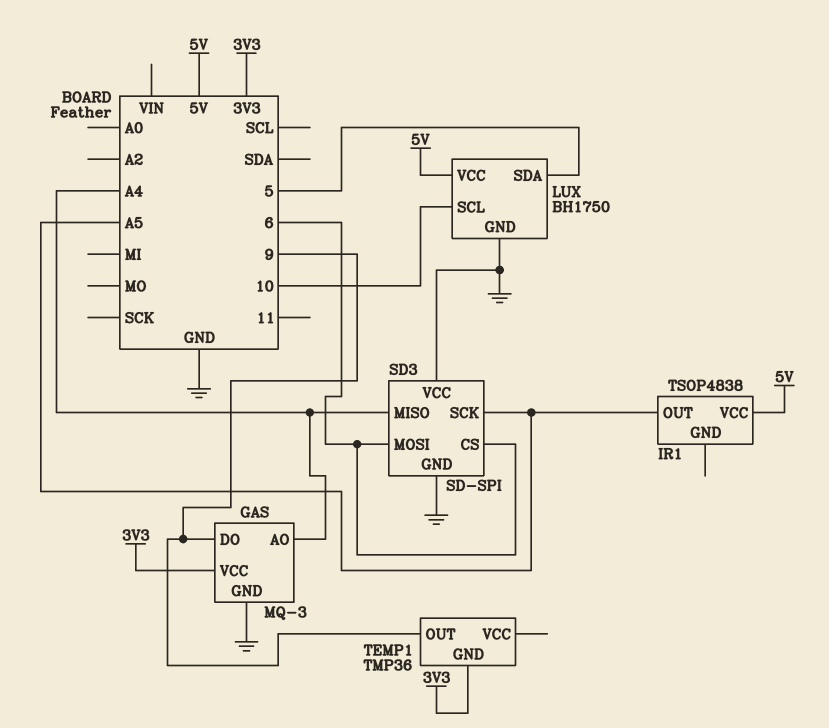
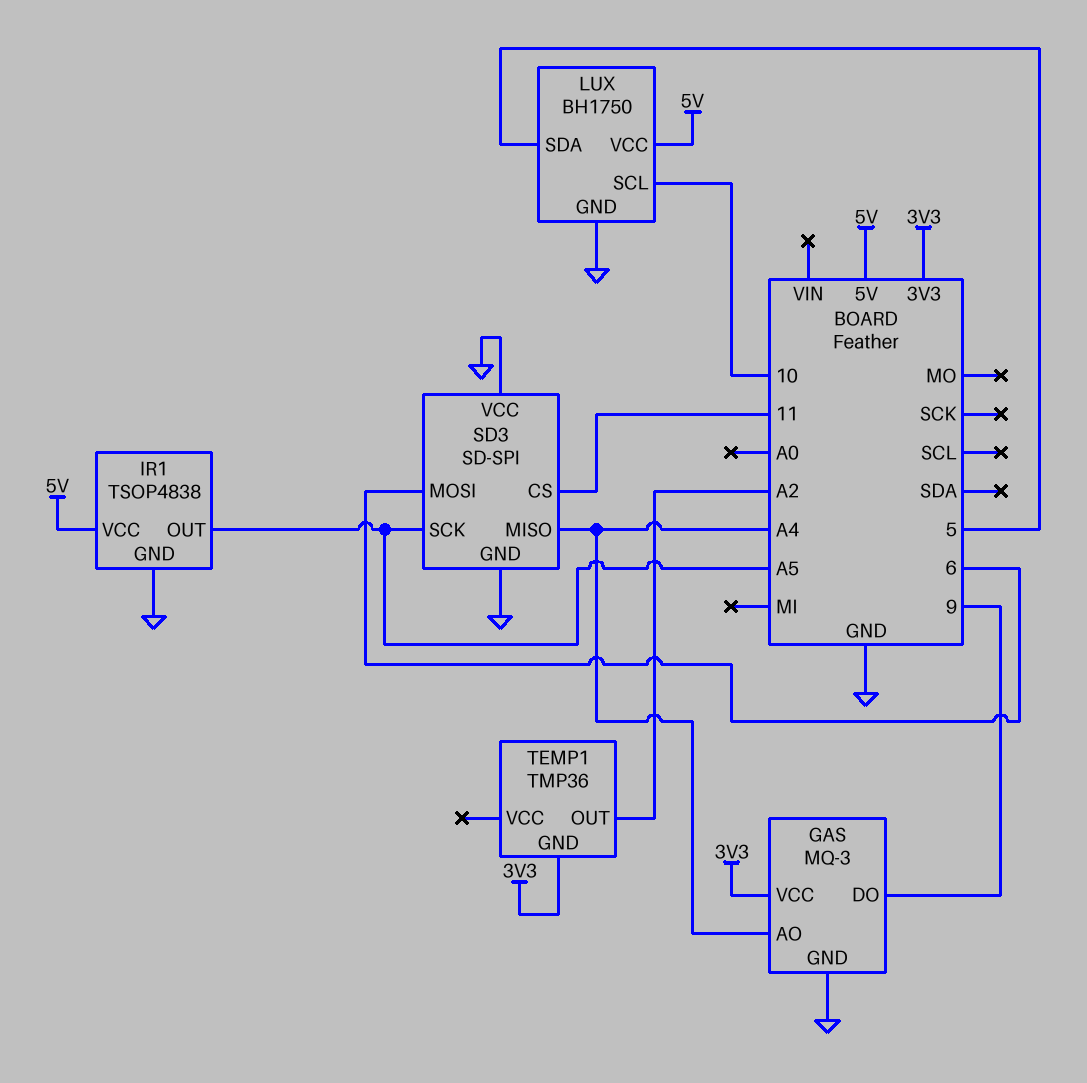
IR1 pin GND: none -> GND
SD3 pin CS: 6 -> 11
TEMP1 pin OUT: 9 -> A2

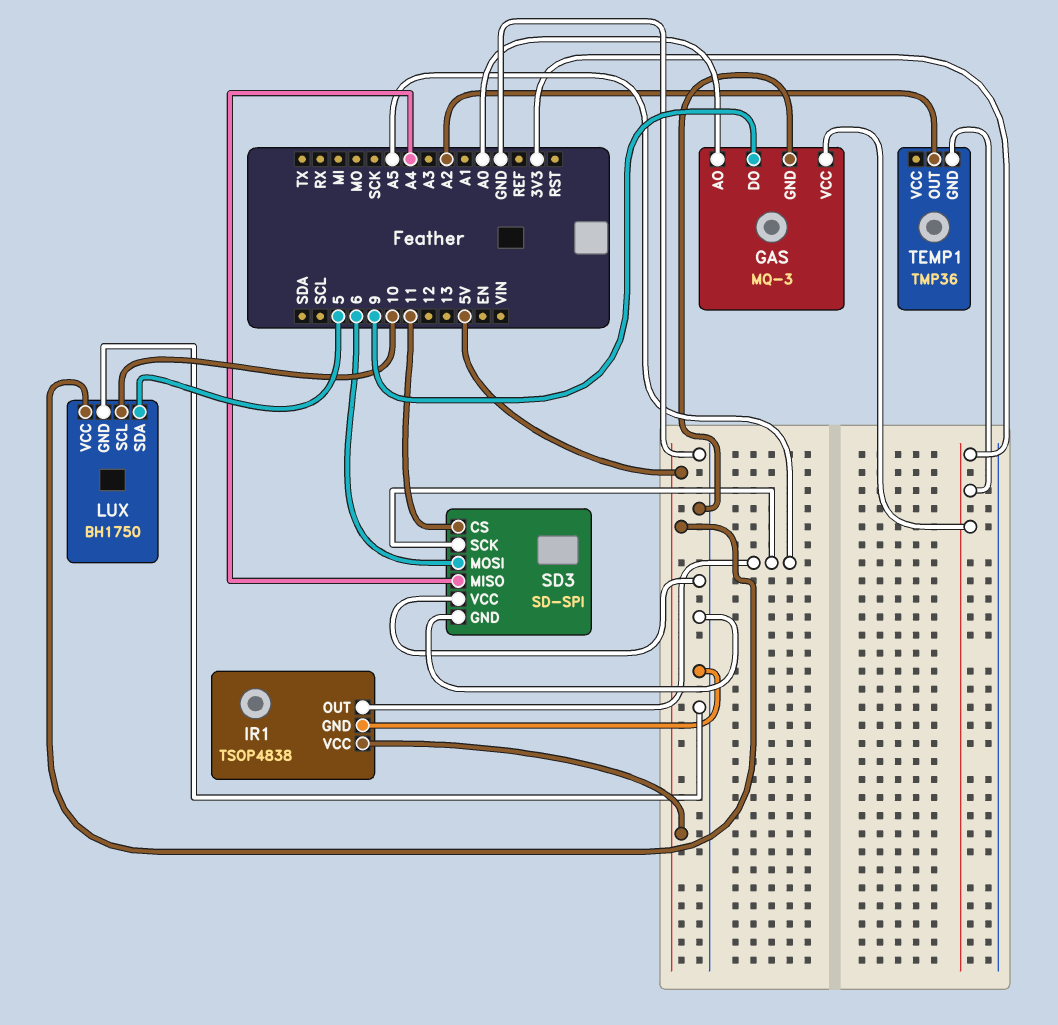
GAS pin AO: A4 -> A0

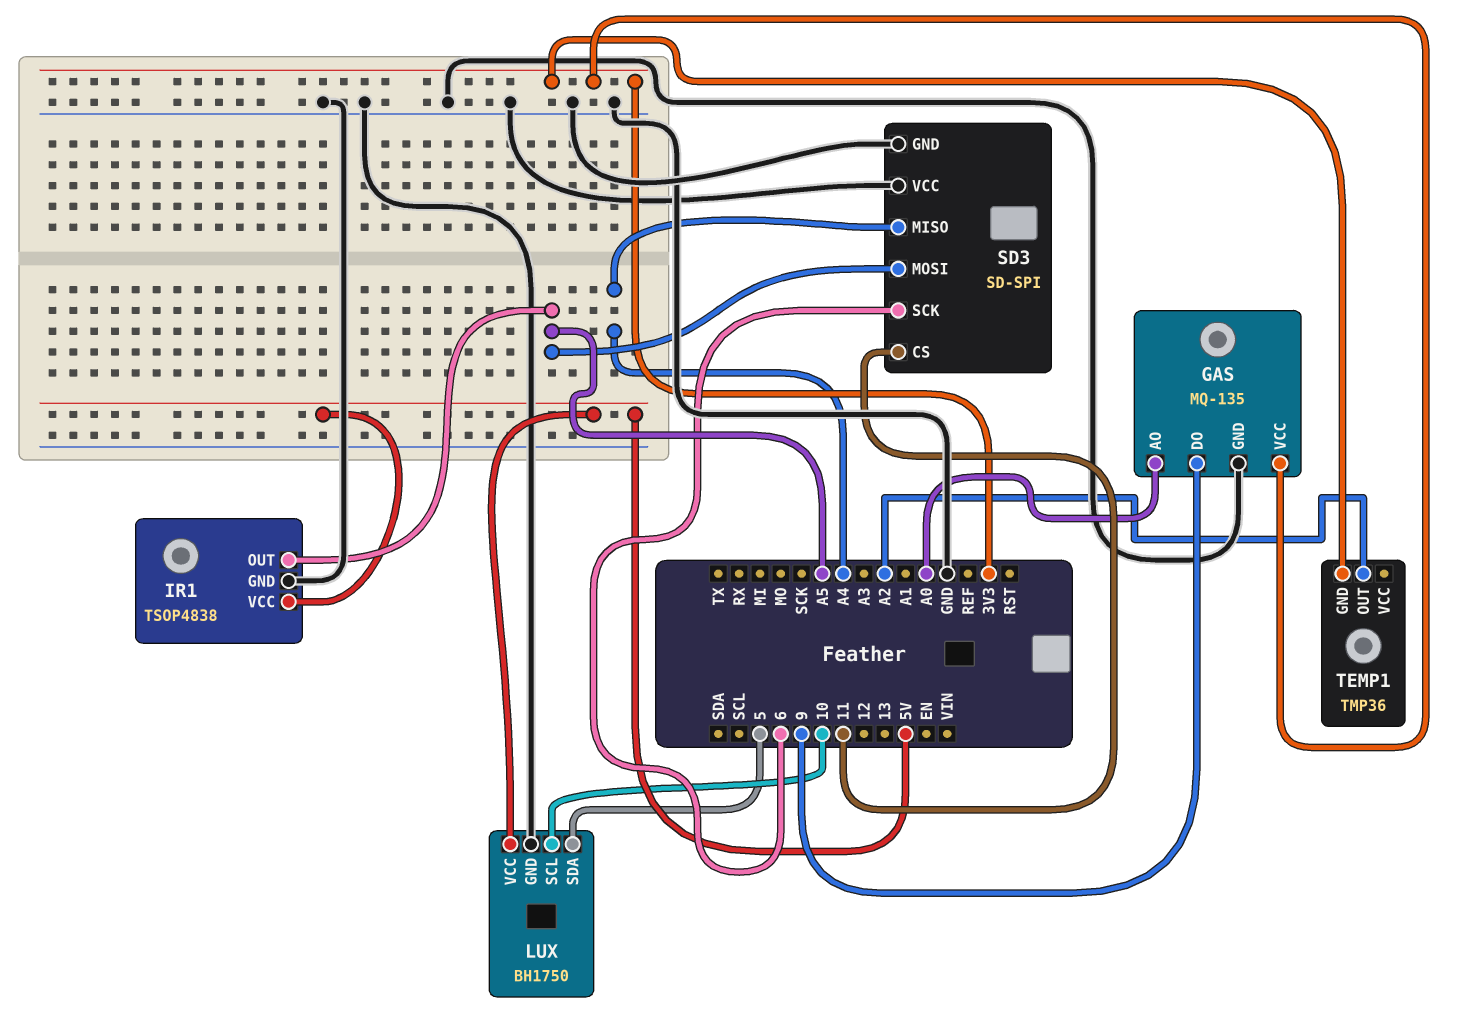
GAS: MQ-3 -> MQ-135
SD3 pin MOSI: 6 -> A5
SD3 pin SCK: A5 -> 6

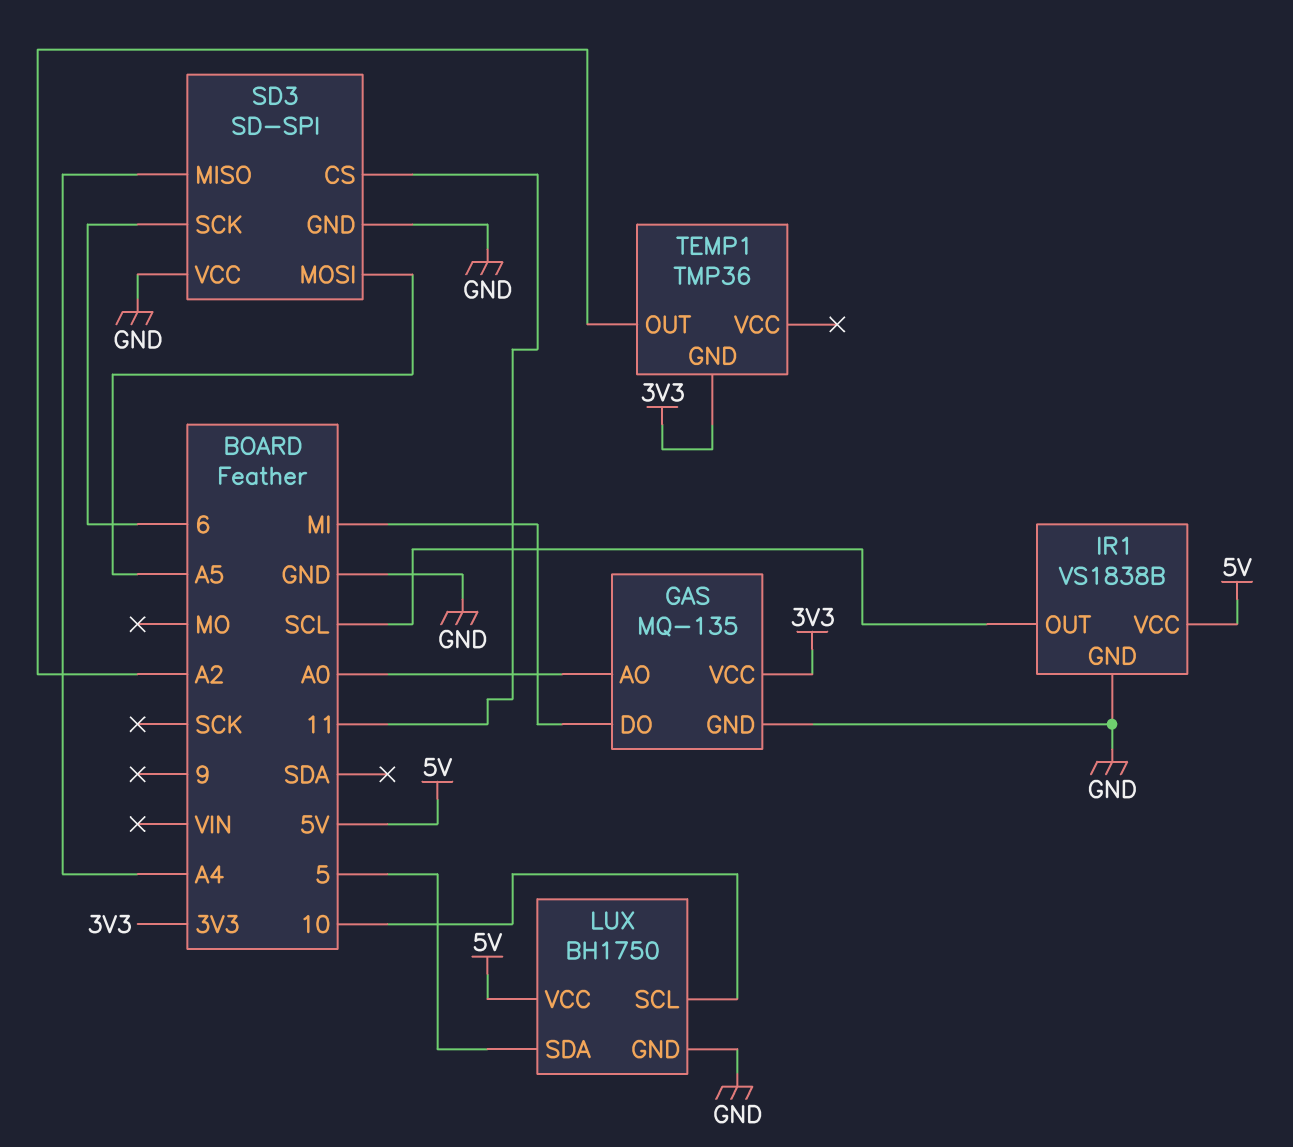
GAS pin DO: 9 -> MI
IR1: TSOP4838 -> VS1838B
IR1 pin OUT: A5 -> SCL

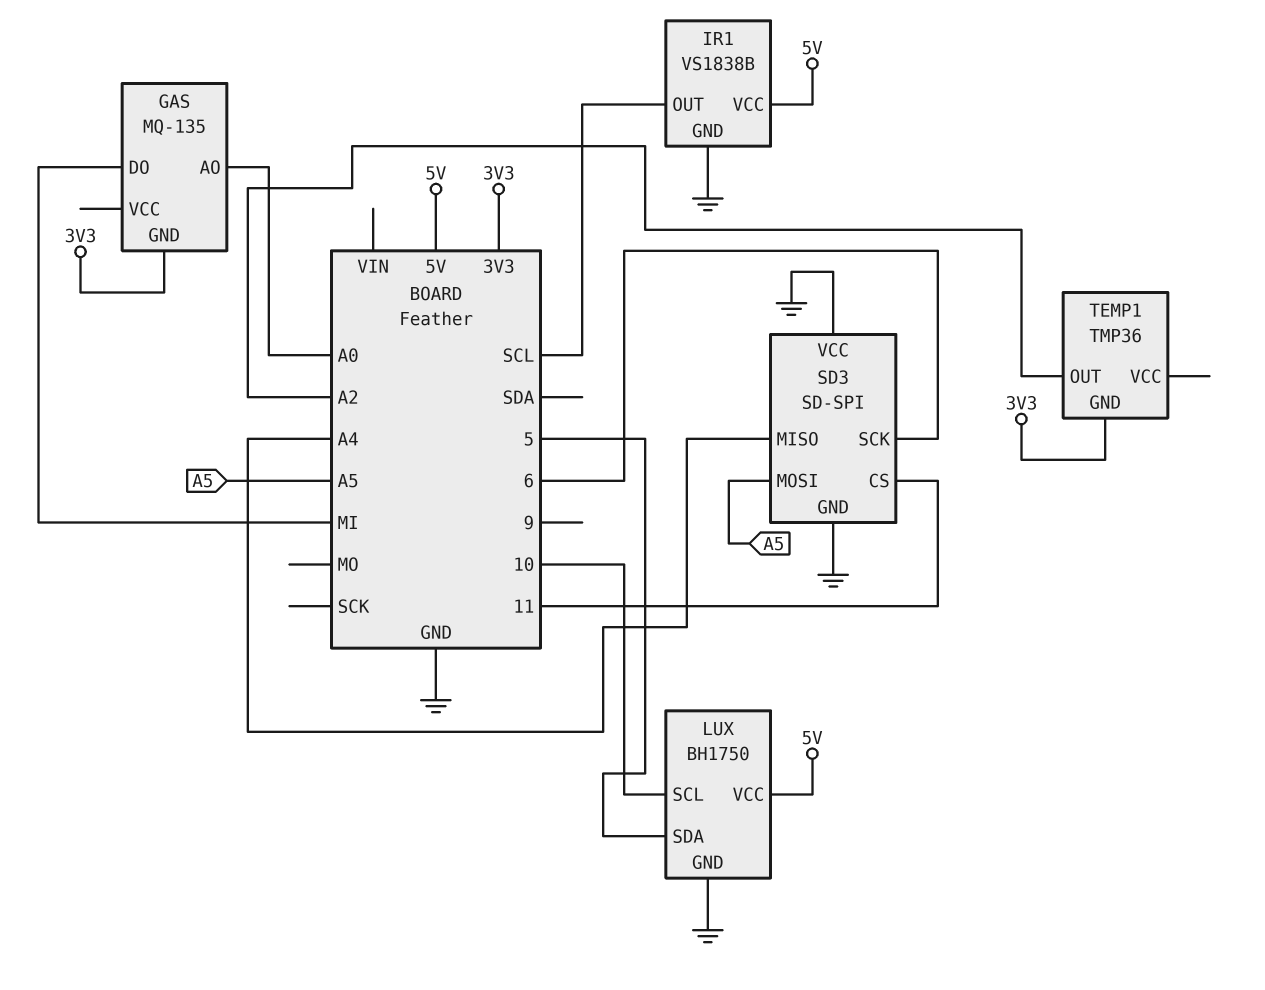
GAS pin GND: GND -> 3V3
GAS pin VCC: 3V3 -> none

